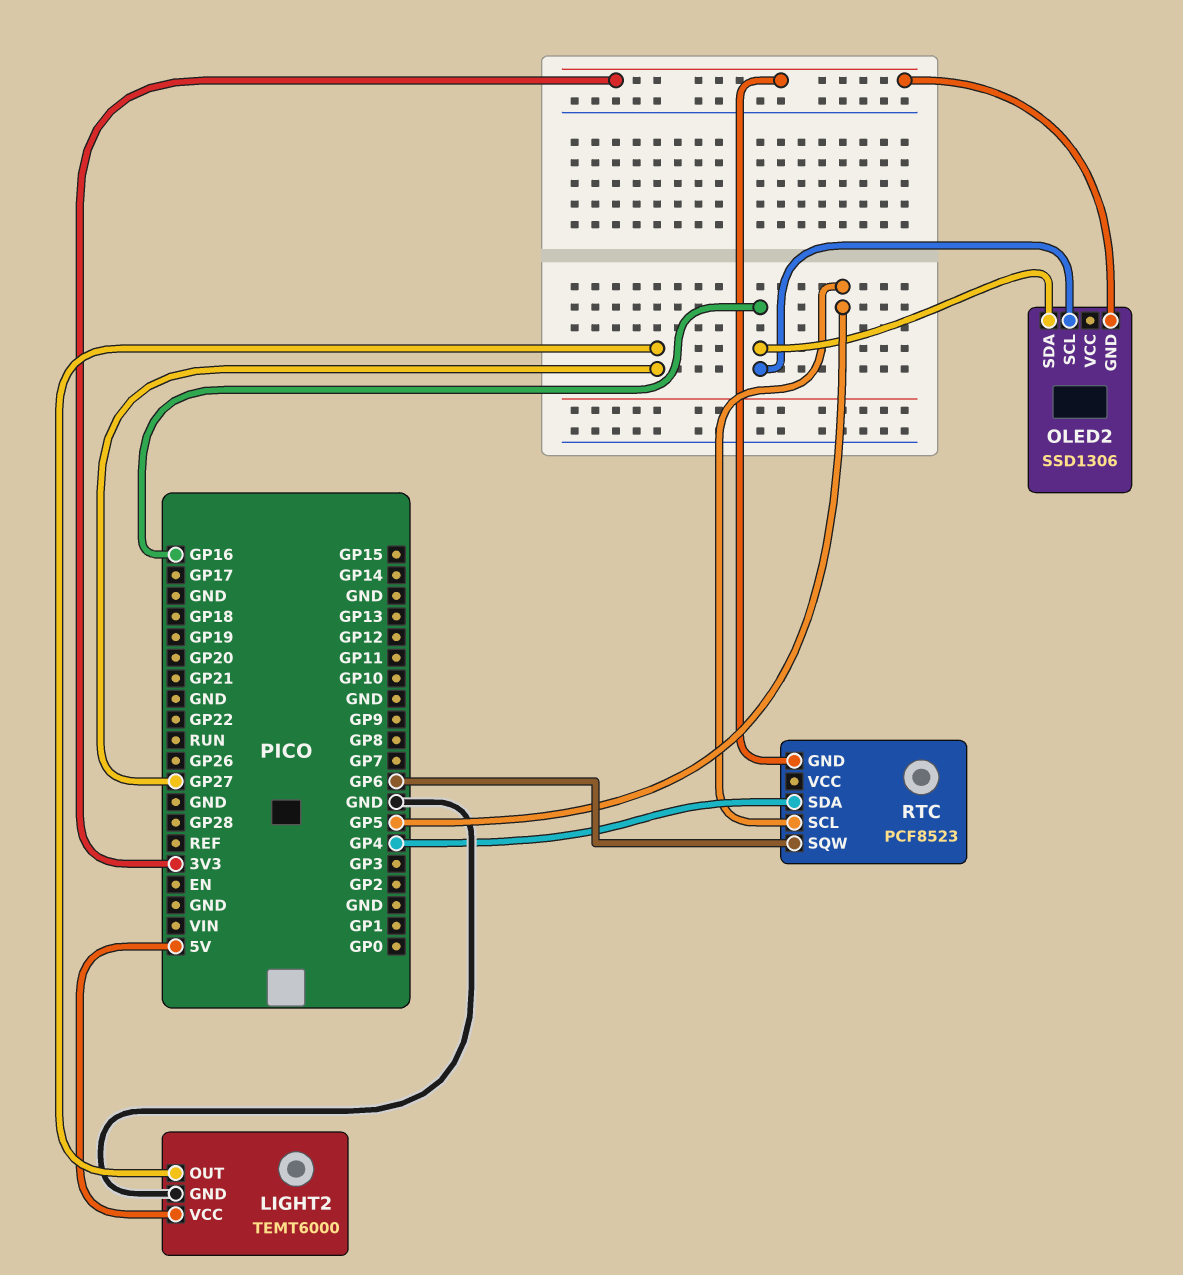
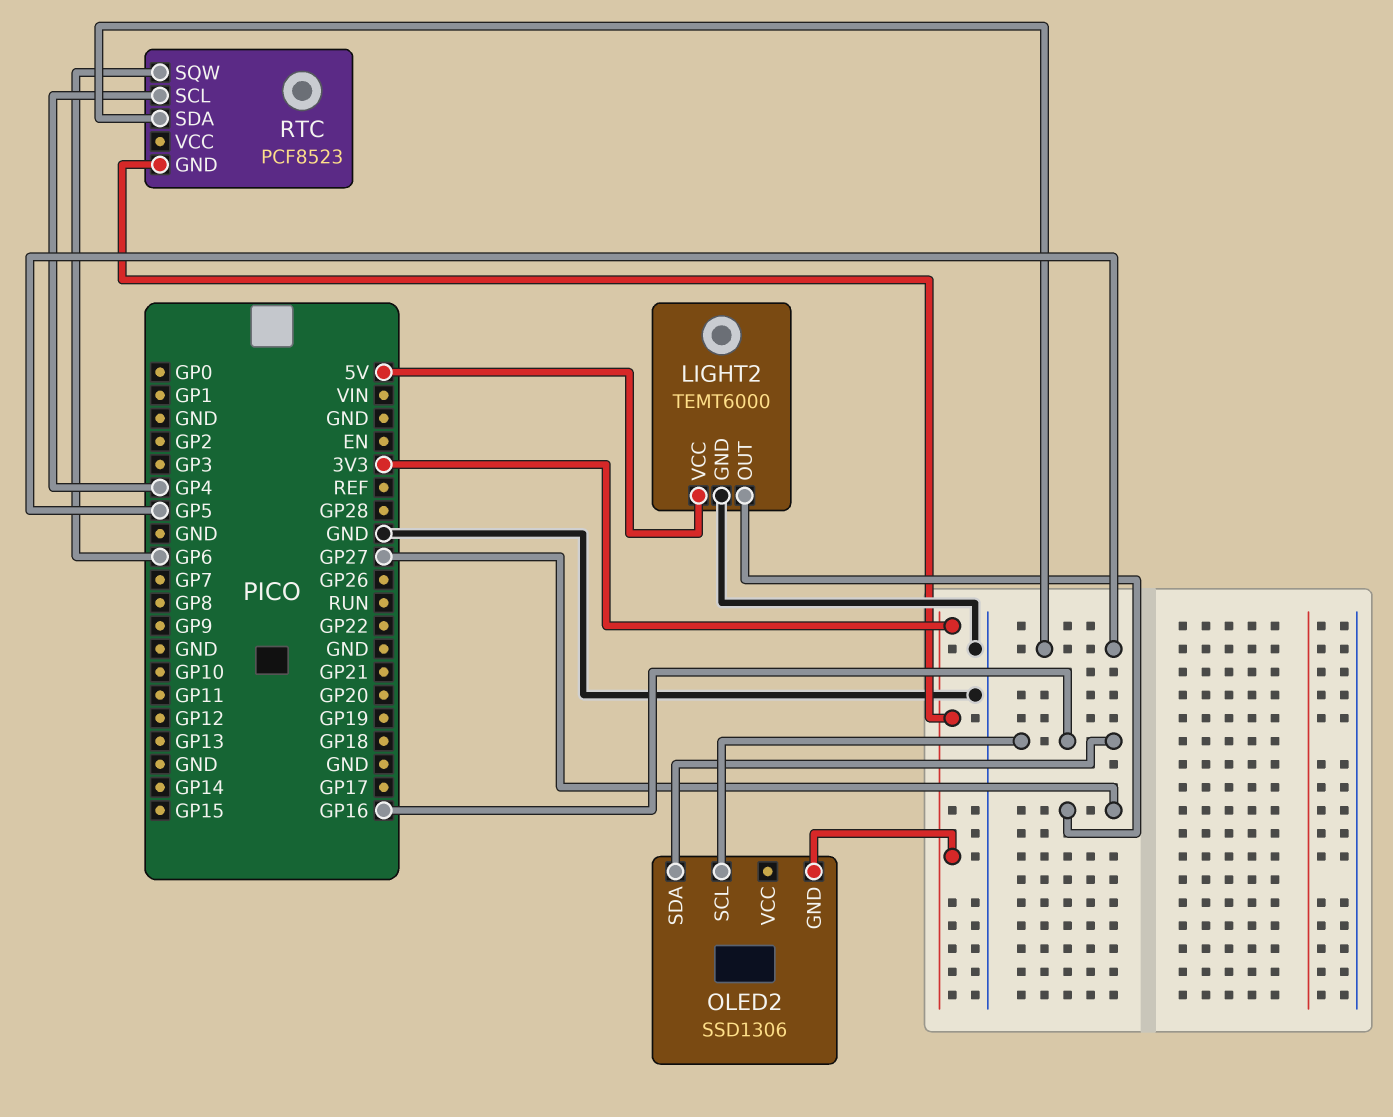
RTC pin SCL: GP5 -> GP4
RTC pin SDA: GP4 -> GP5

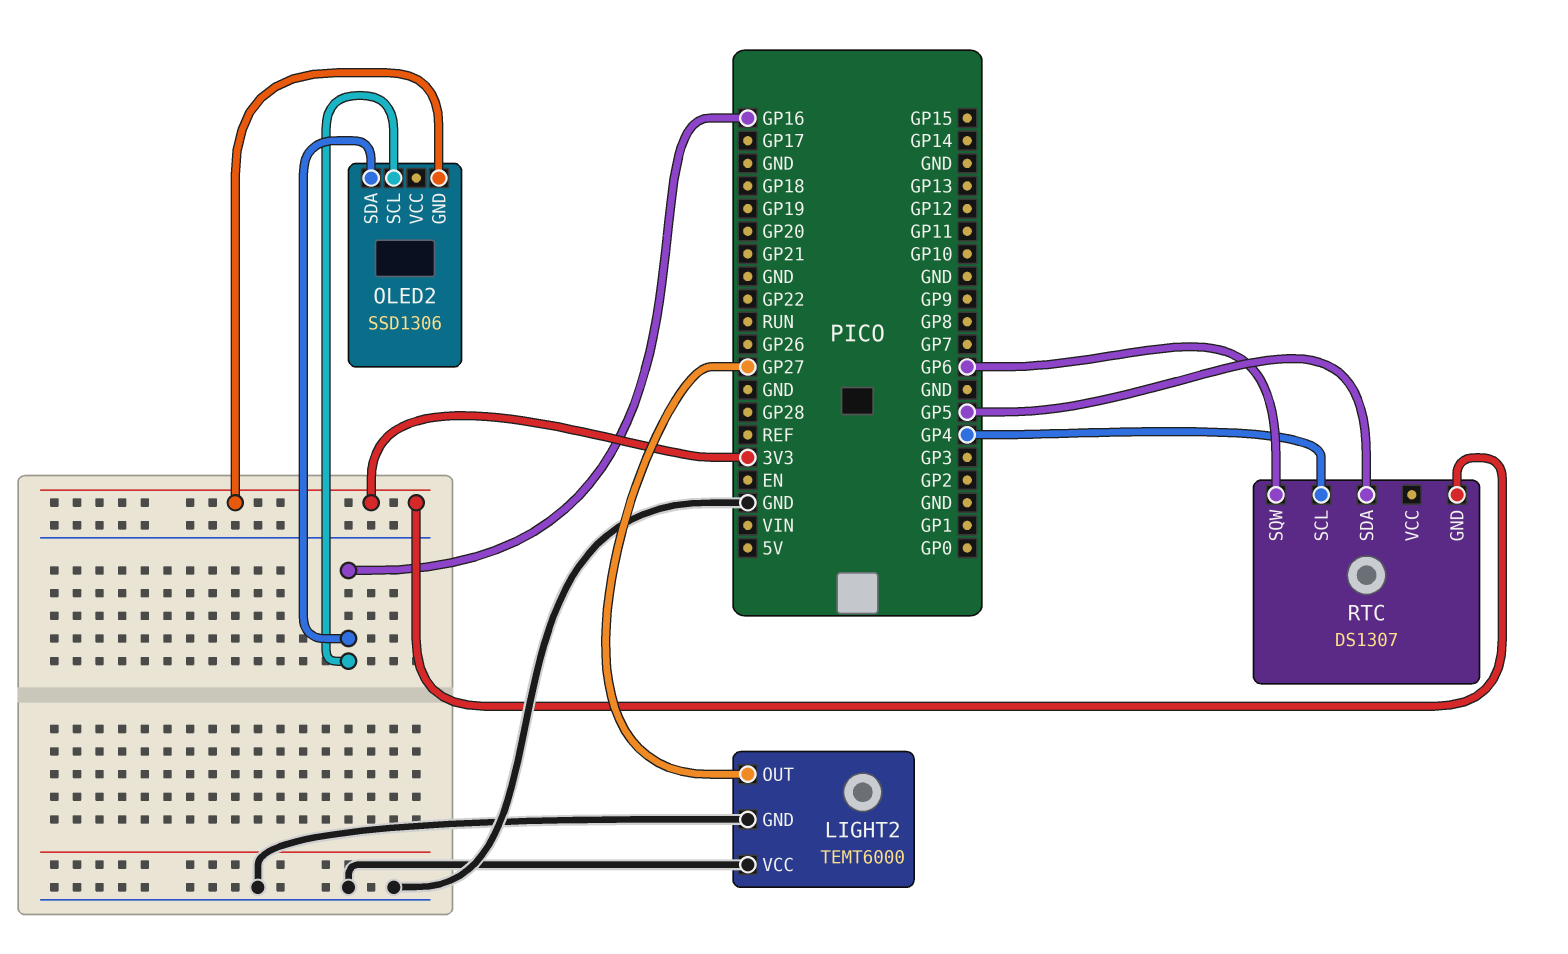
LIGHT2 pin VCC: 5V -> GND
RTC: PCF8523 -> DS1307

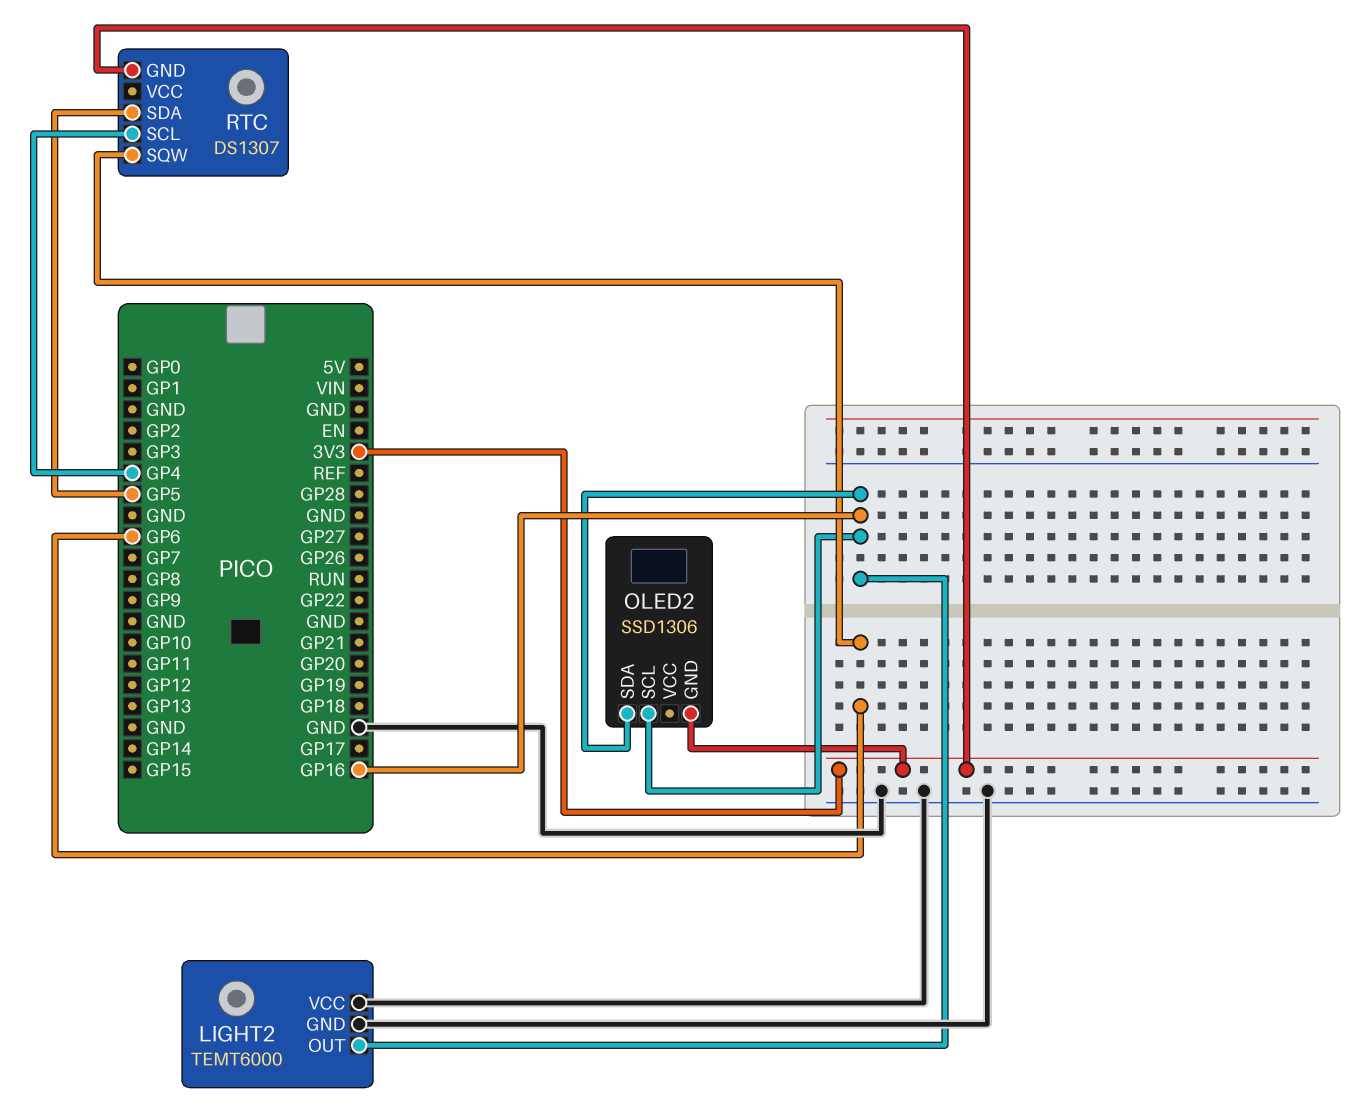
LIGHT2 pin OUT: GP27 -> GP16

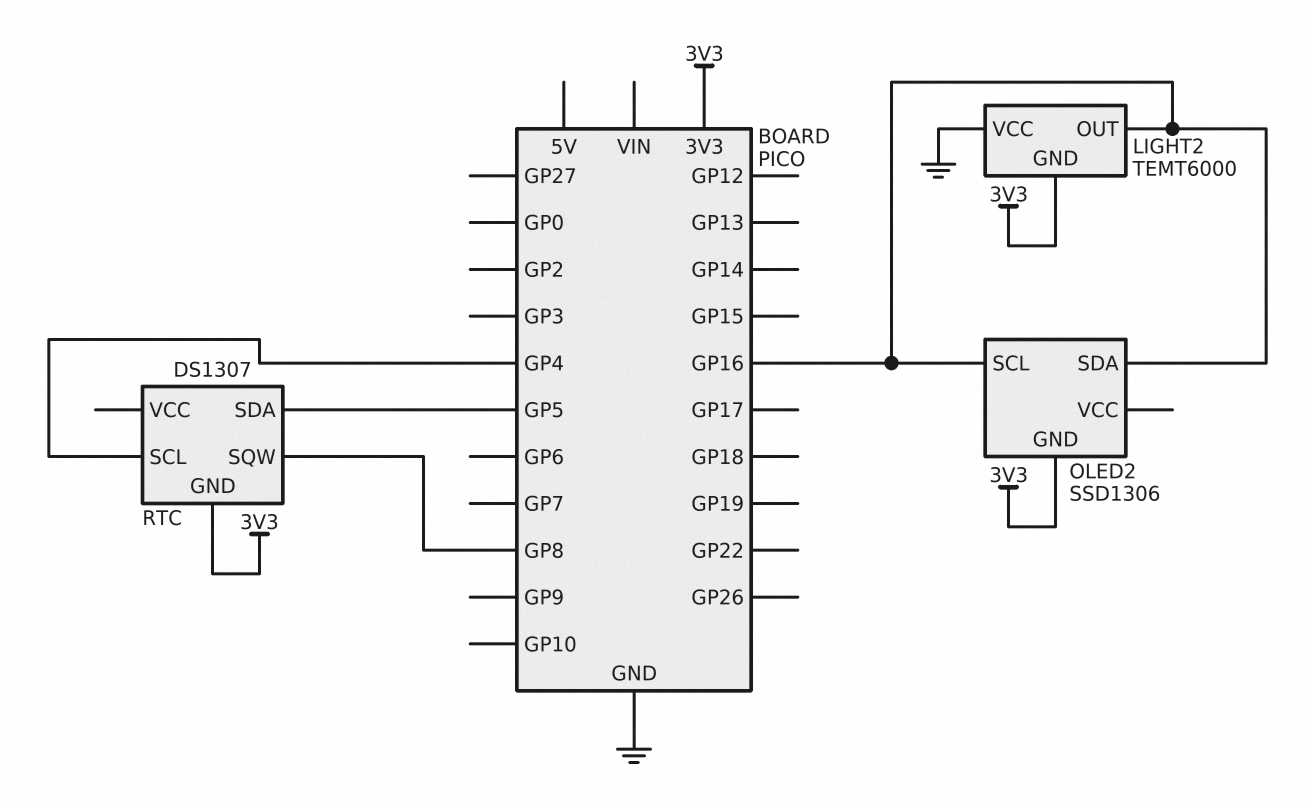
LIGHT2 pin GND: GND -> 3V3
RTC pin SQW: GP6 -> GP8

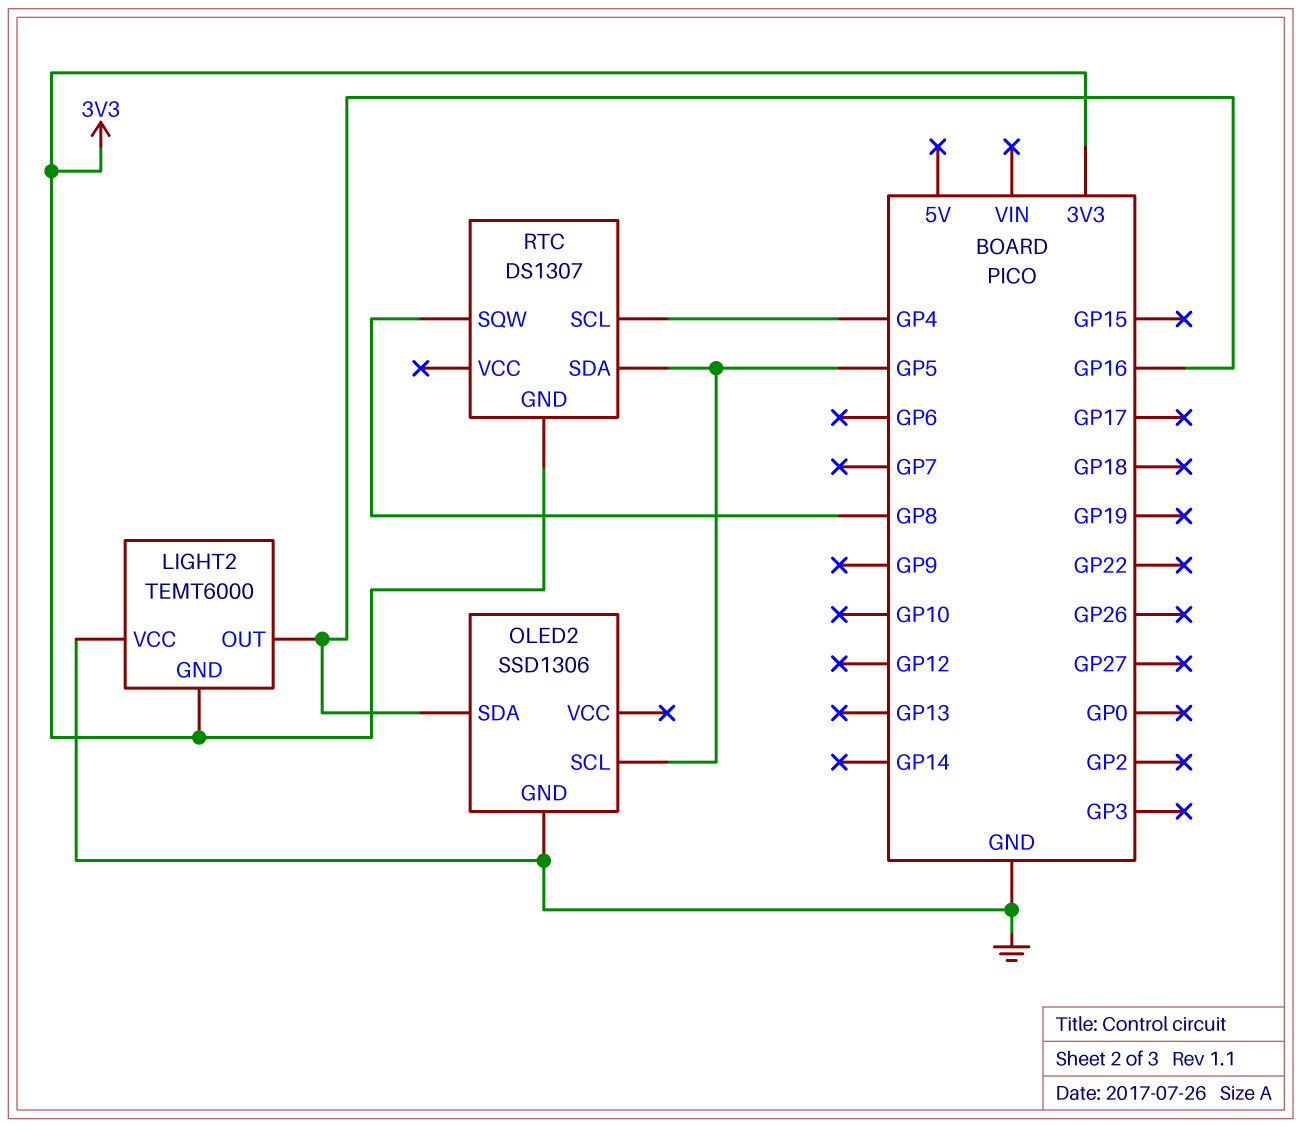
OLED2 pin GND: 3V3 -> GND
OLED2 pin SCL: GP16 -> GP5

